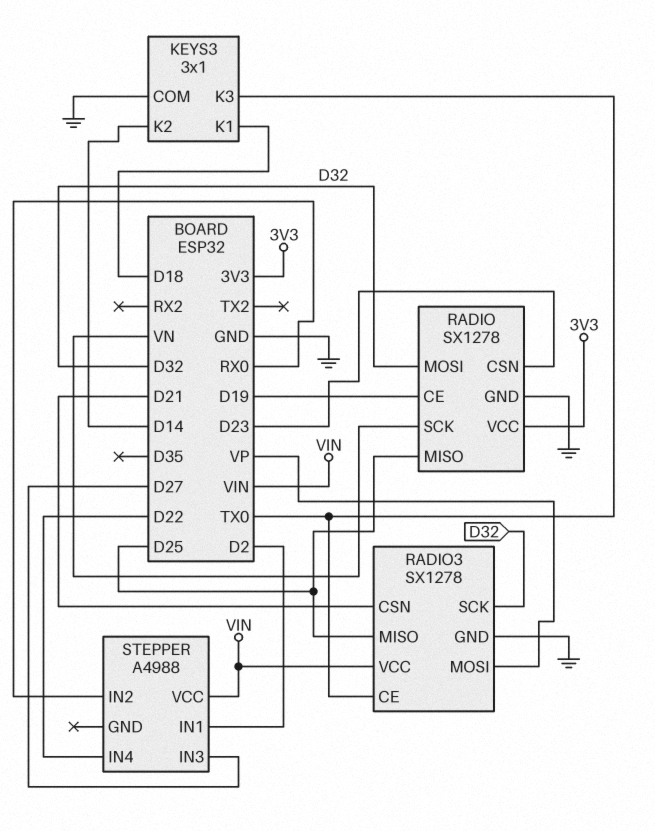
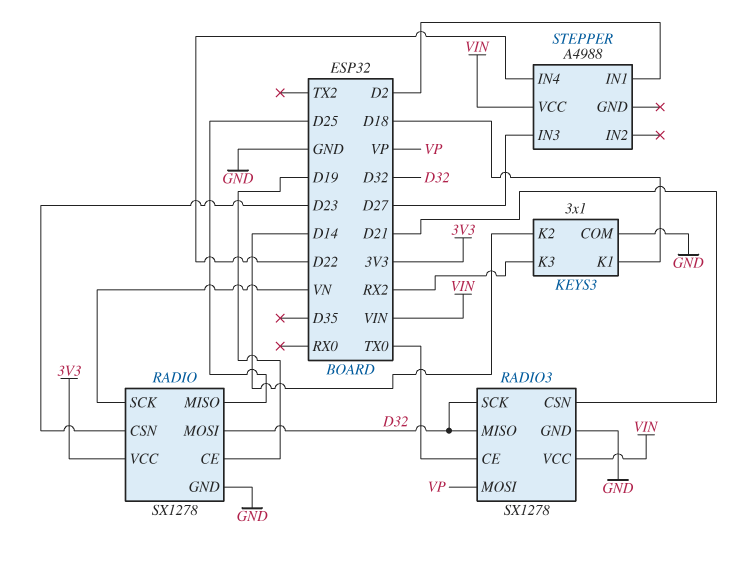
KEYS3 pin K3: TX0 -> RX2
RADIO3 pin MISO: D25 -> D32
STEPPER pin IN2: RX0 -> none

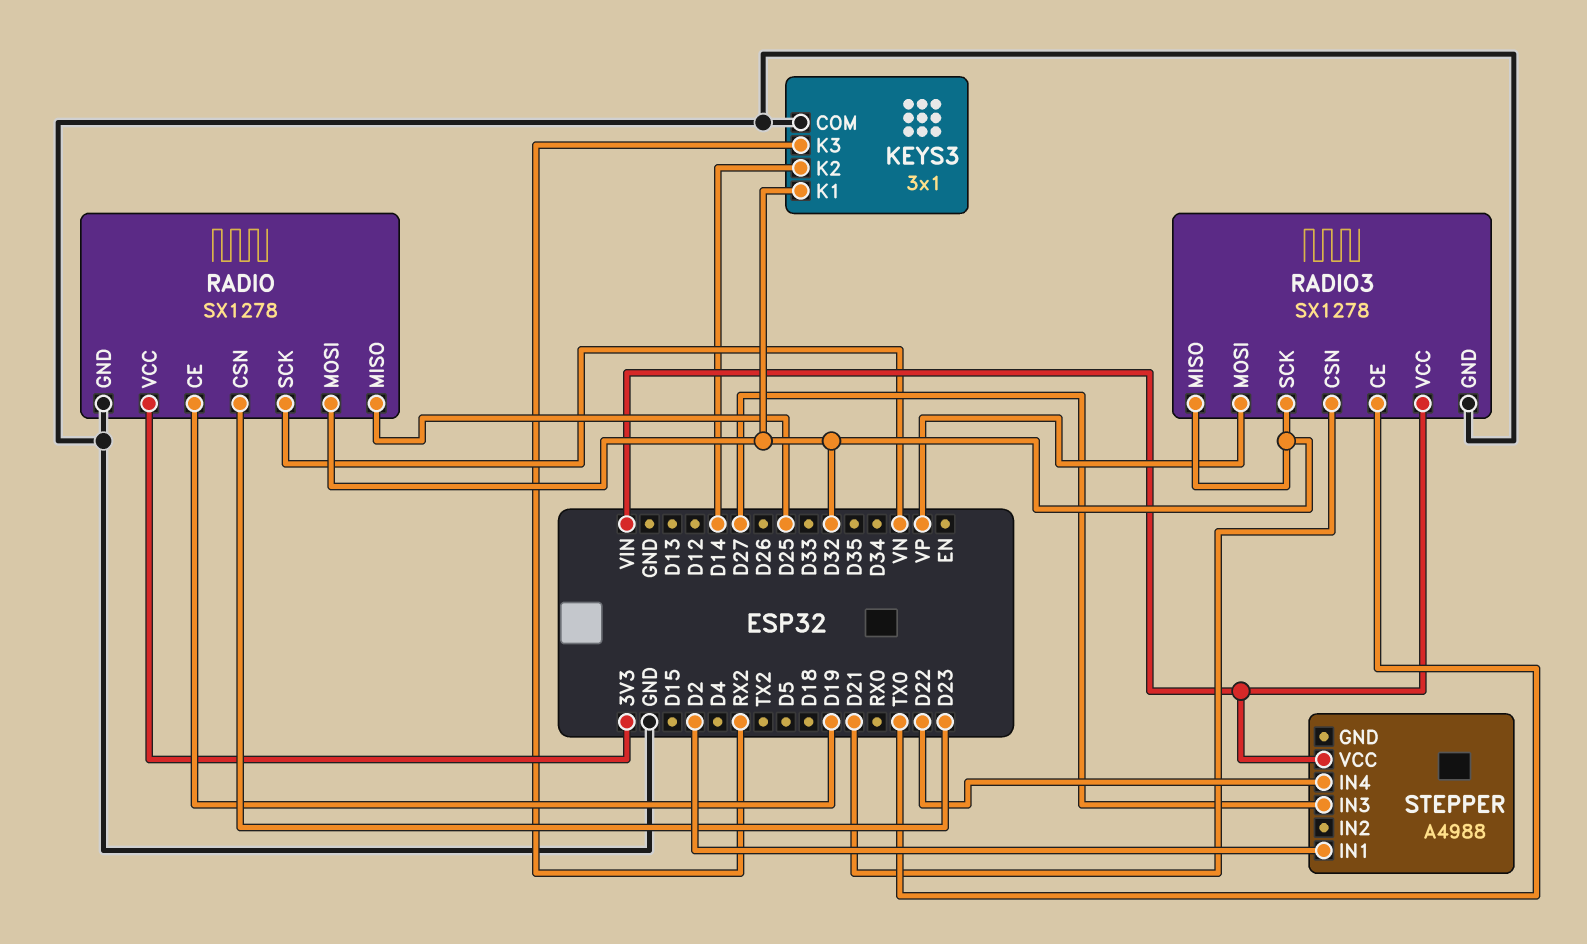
KEYS3 pin K1: D18 -> D32

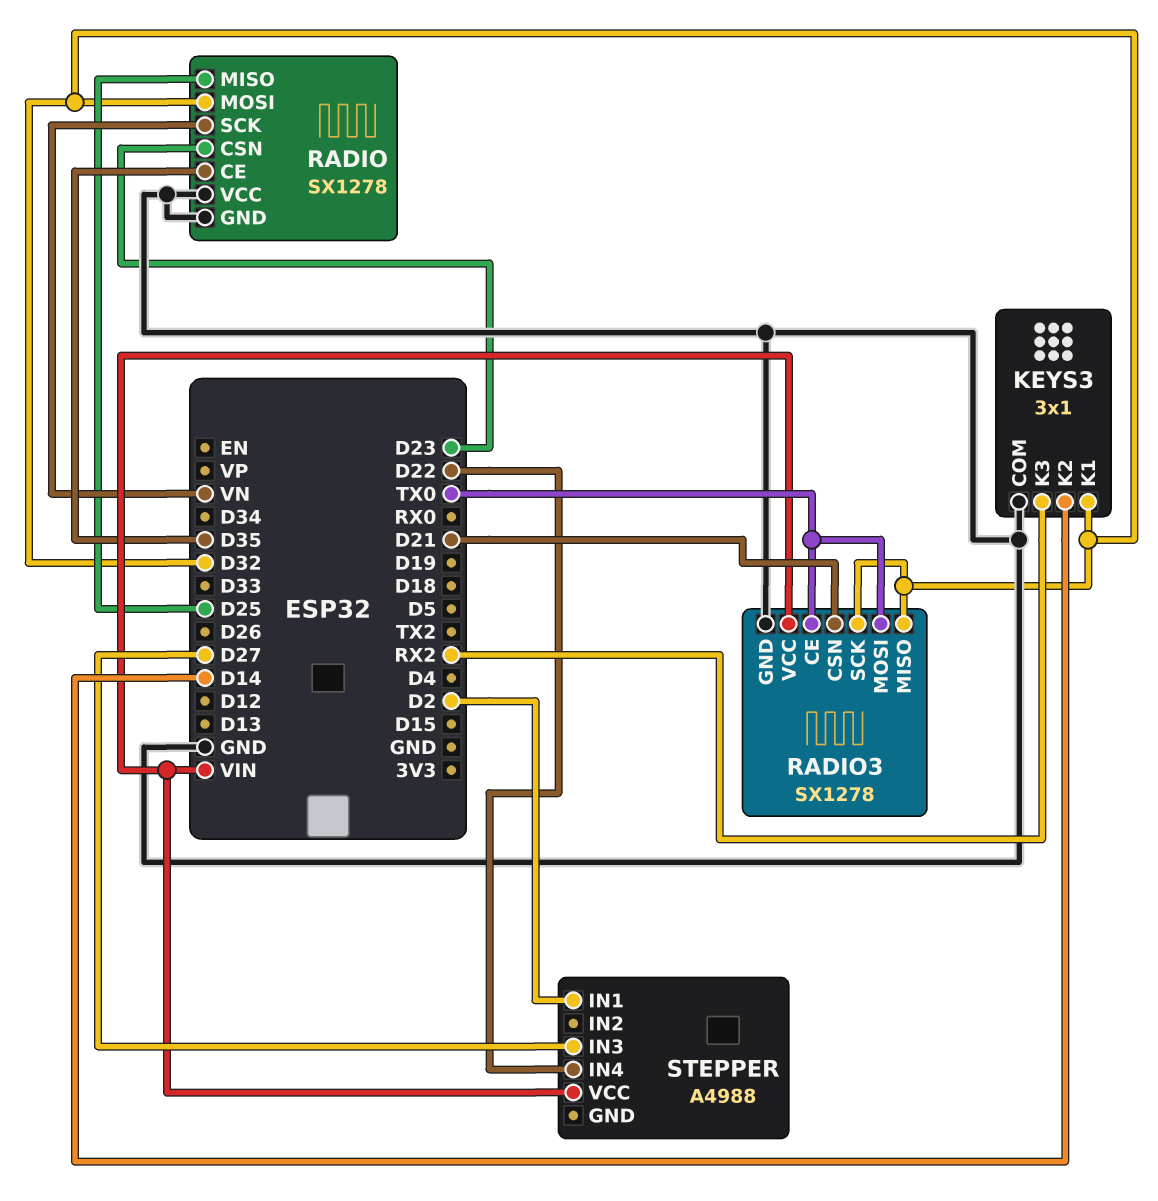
RADIO pin CE: D19 -> D35
RADIO pin VCC: 3V3 -> GND
RADIO3 pin MOSI: VP -> TX0

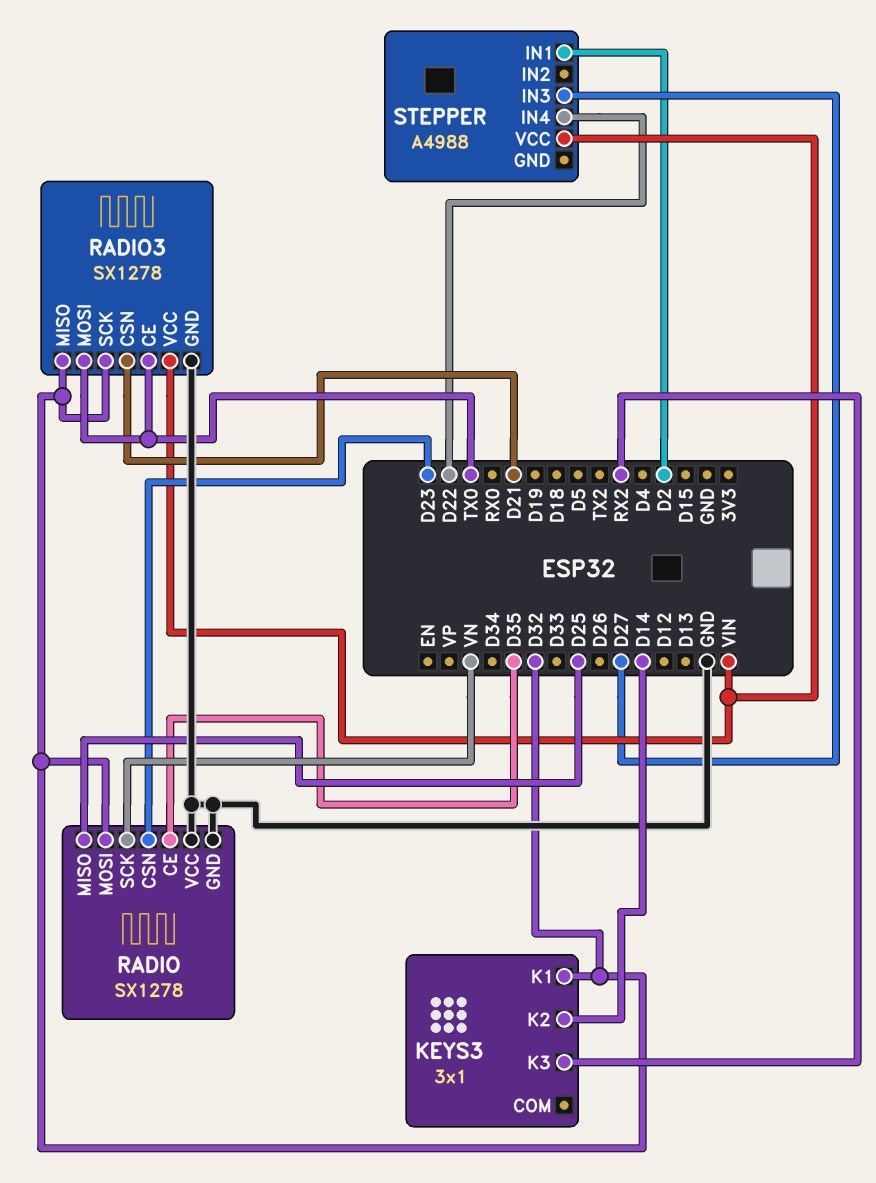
KEYS3 pin COM: GND -> none

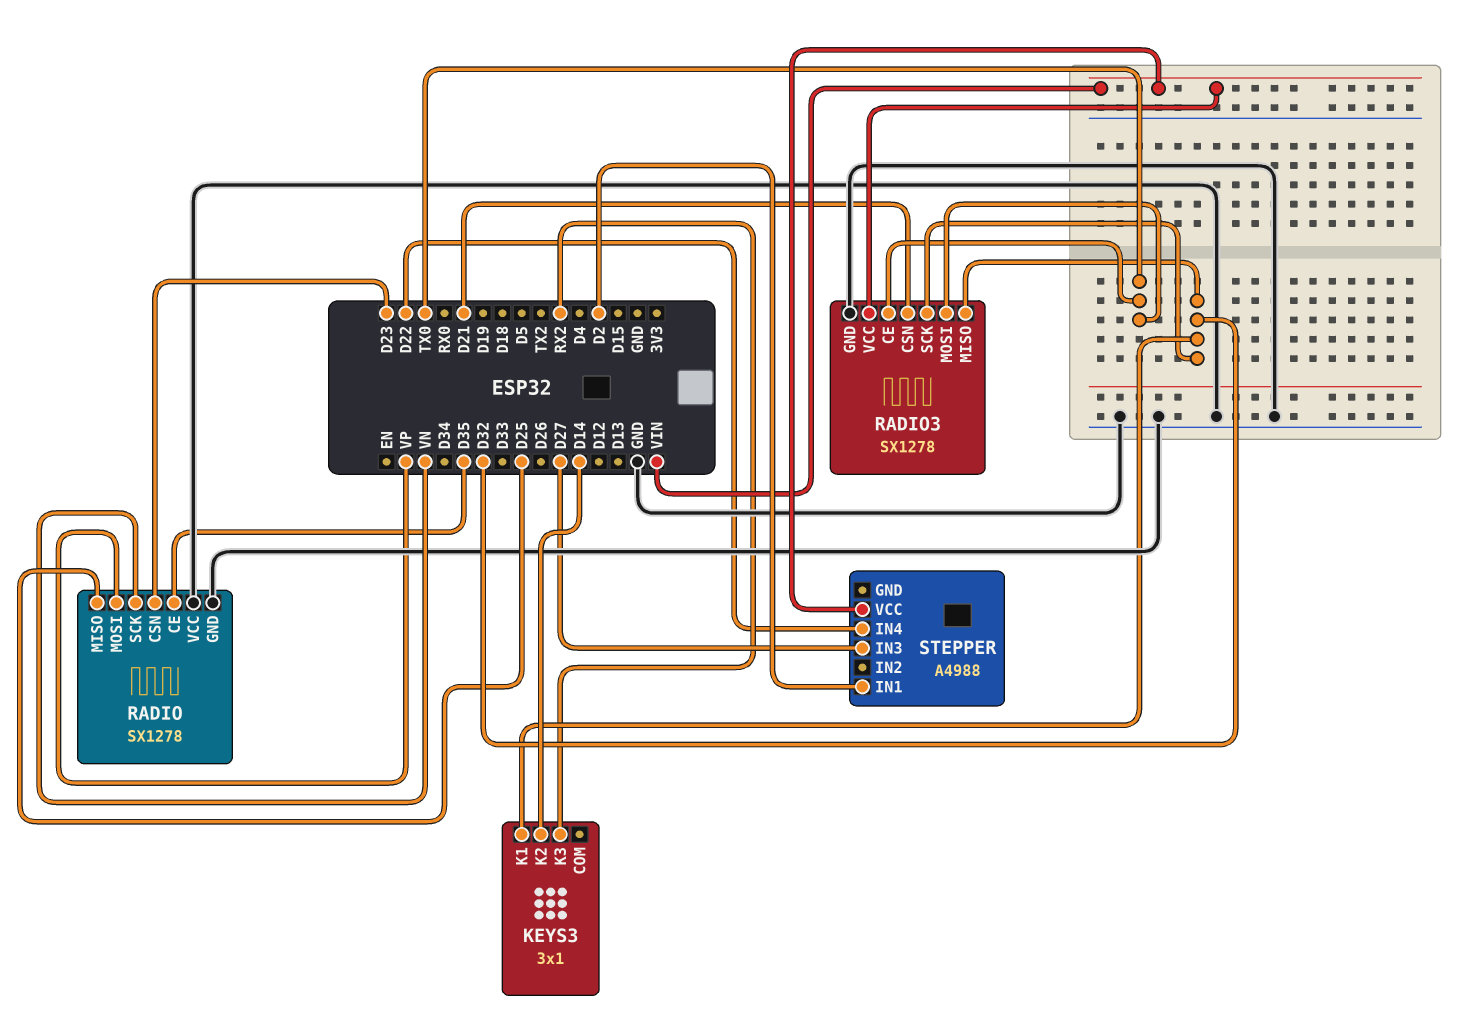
RADIO pin MOSI: D32 -> VP

